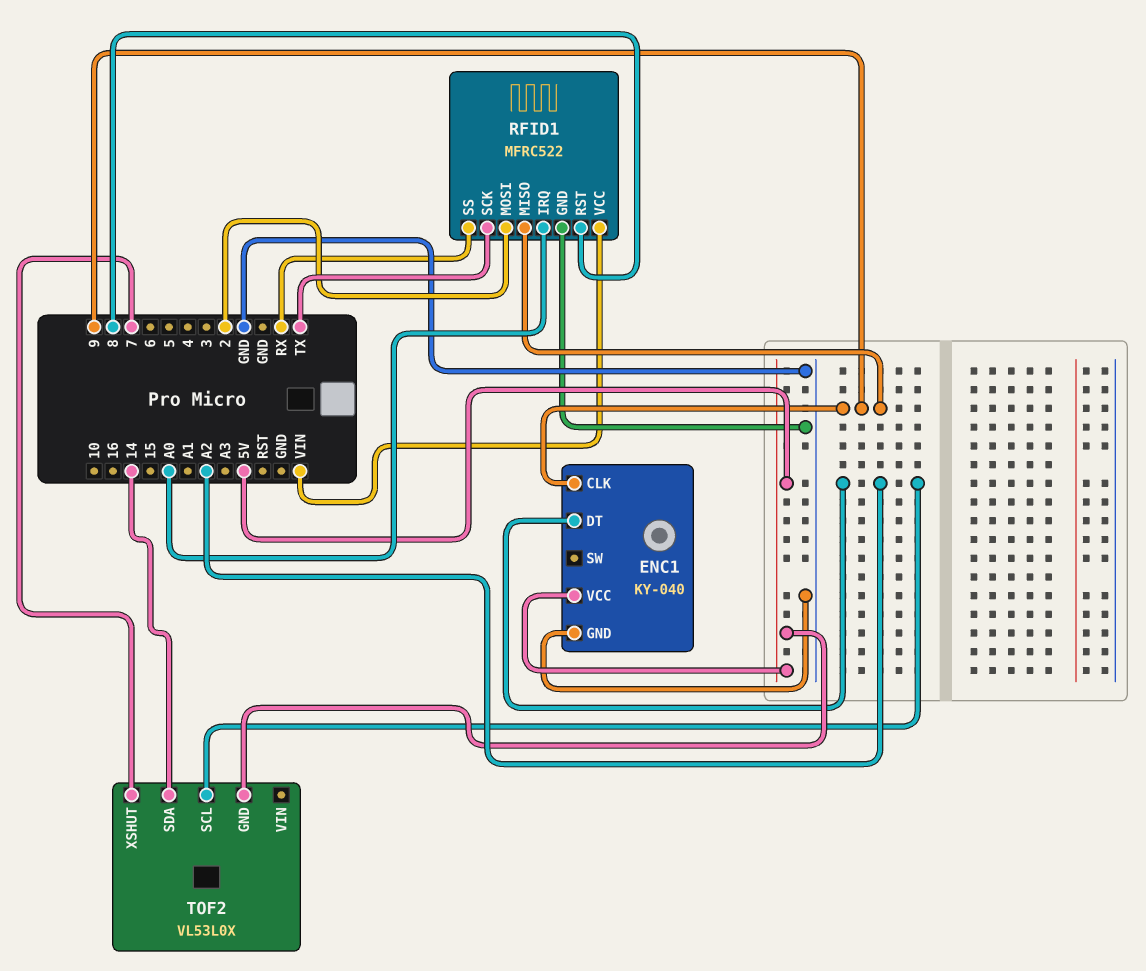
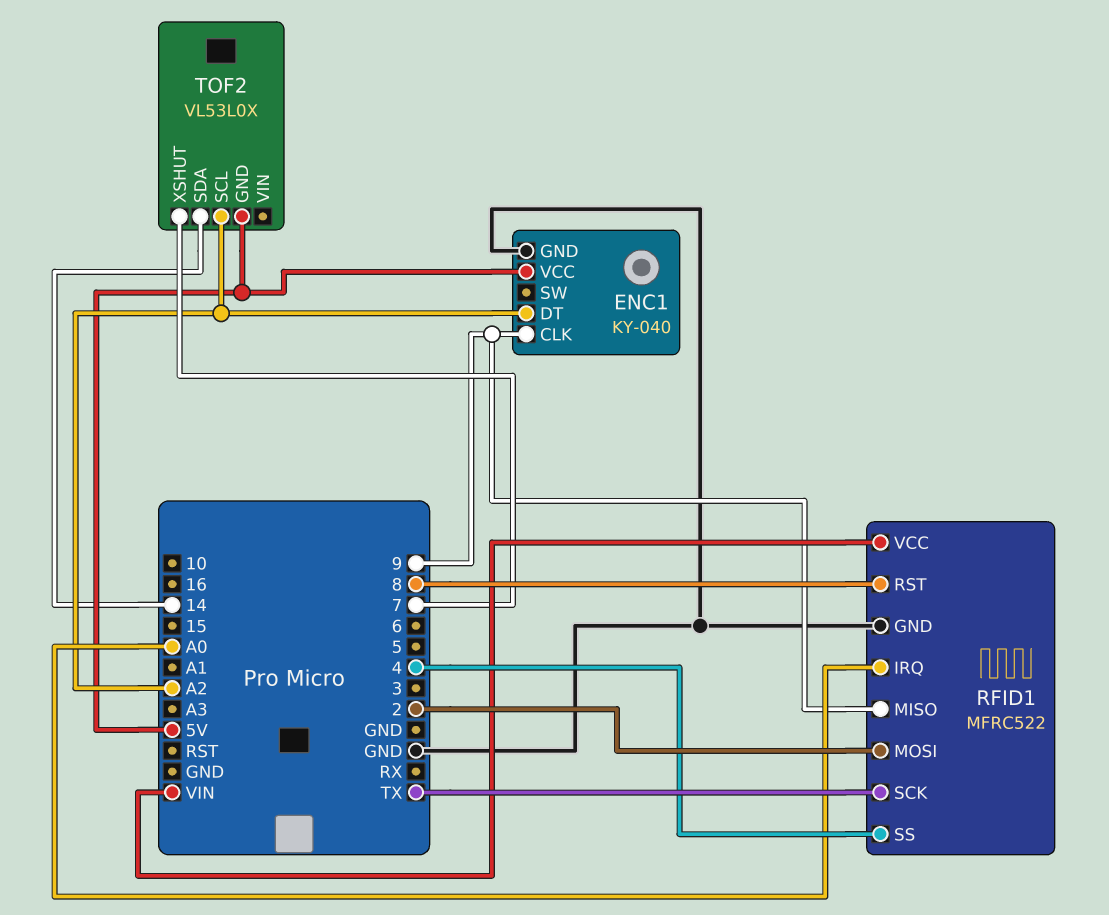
RFID1 pin SS: RX -> 4

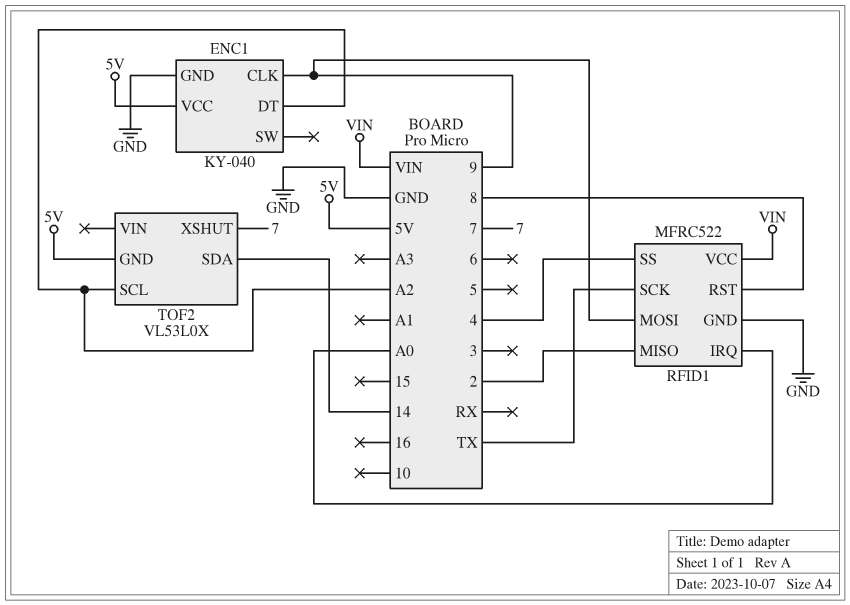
RFID1 pin MISO: 9 -> 2
RFID1 pin MOSI: 2 -> 9

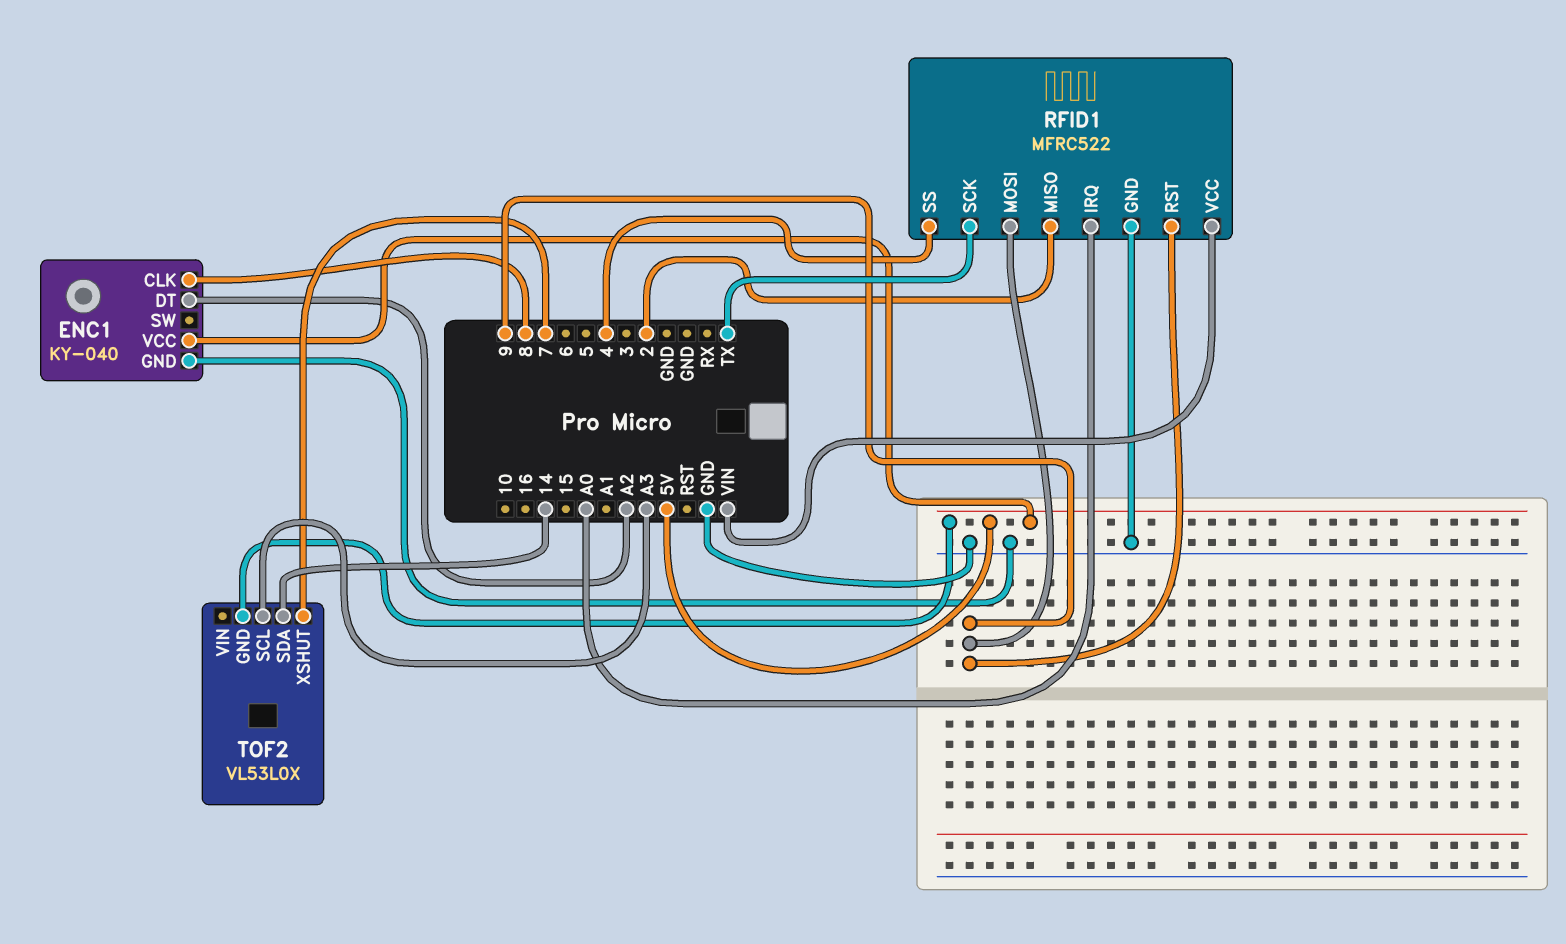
ENC1 pin CLK: 9 -> 8
RFID1 pin RST: 8 -> 9
TOF2 pin SCL: A2 -> A3

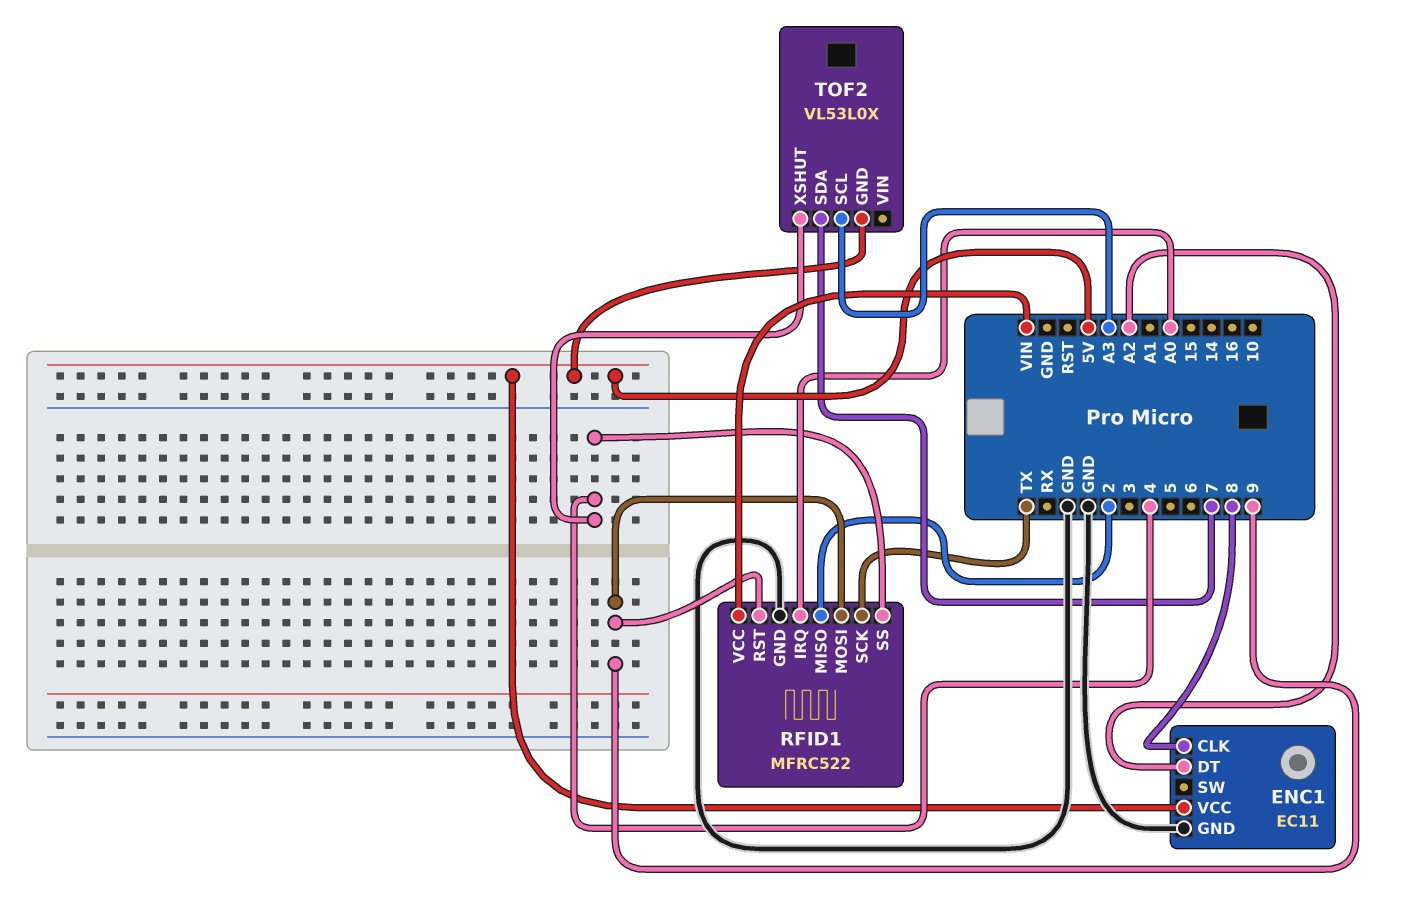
ENC1: KY-040 -> EC11
TOF2 pin SDA: 14 -> 7
TOF2 pin XSHUT: 7 -> 4

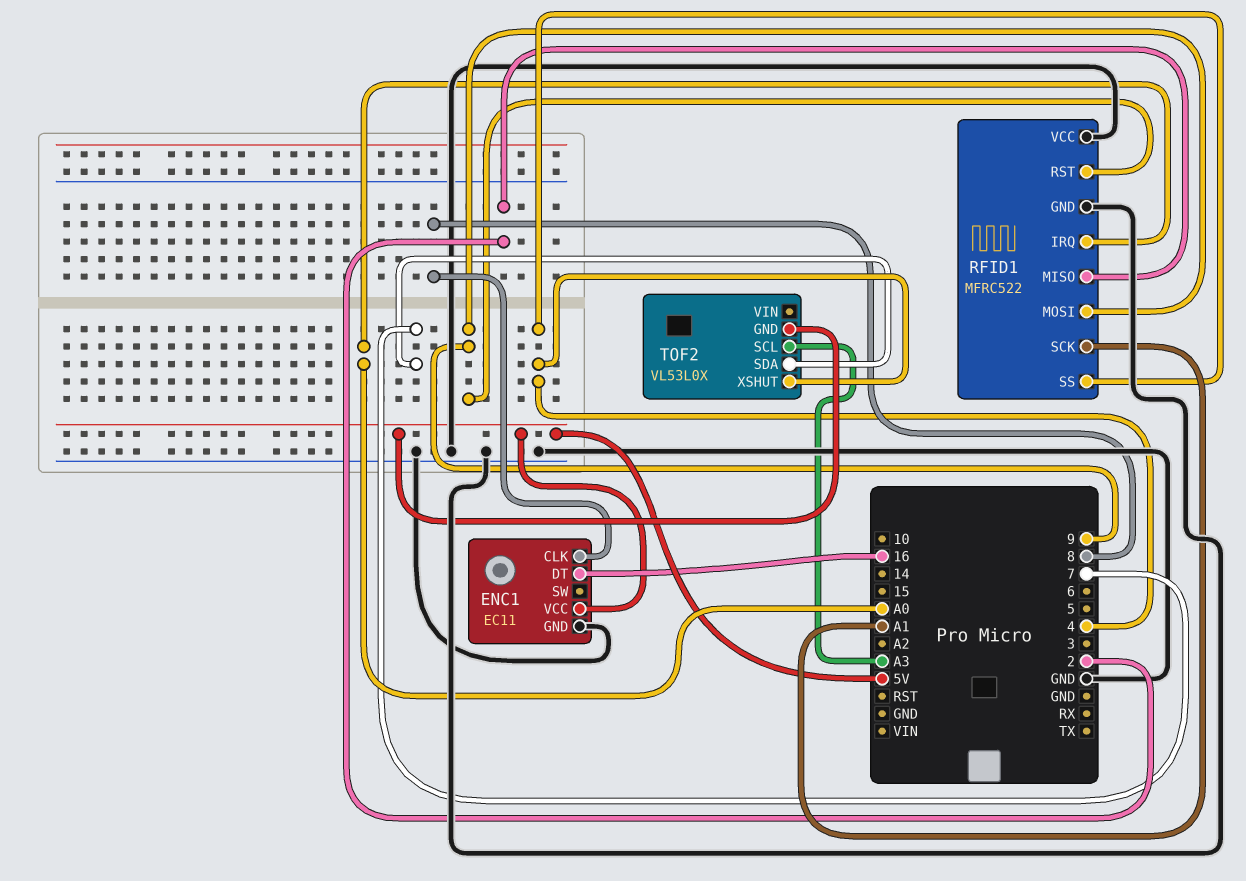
ENC1 pin DT: A2 -> 16
RFID1 pin SCK: TX -> A1
RFID1 pin VCC: VIN -> GND

